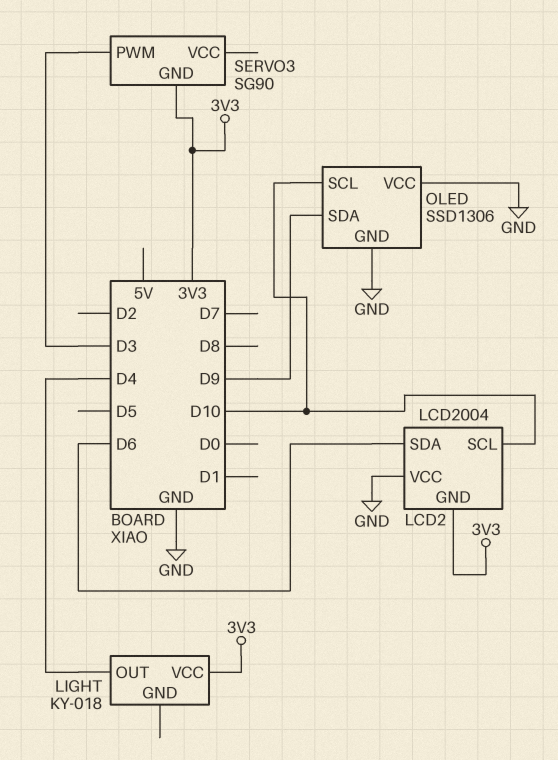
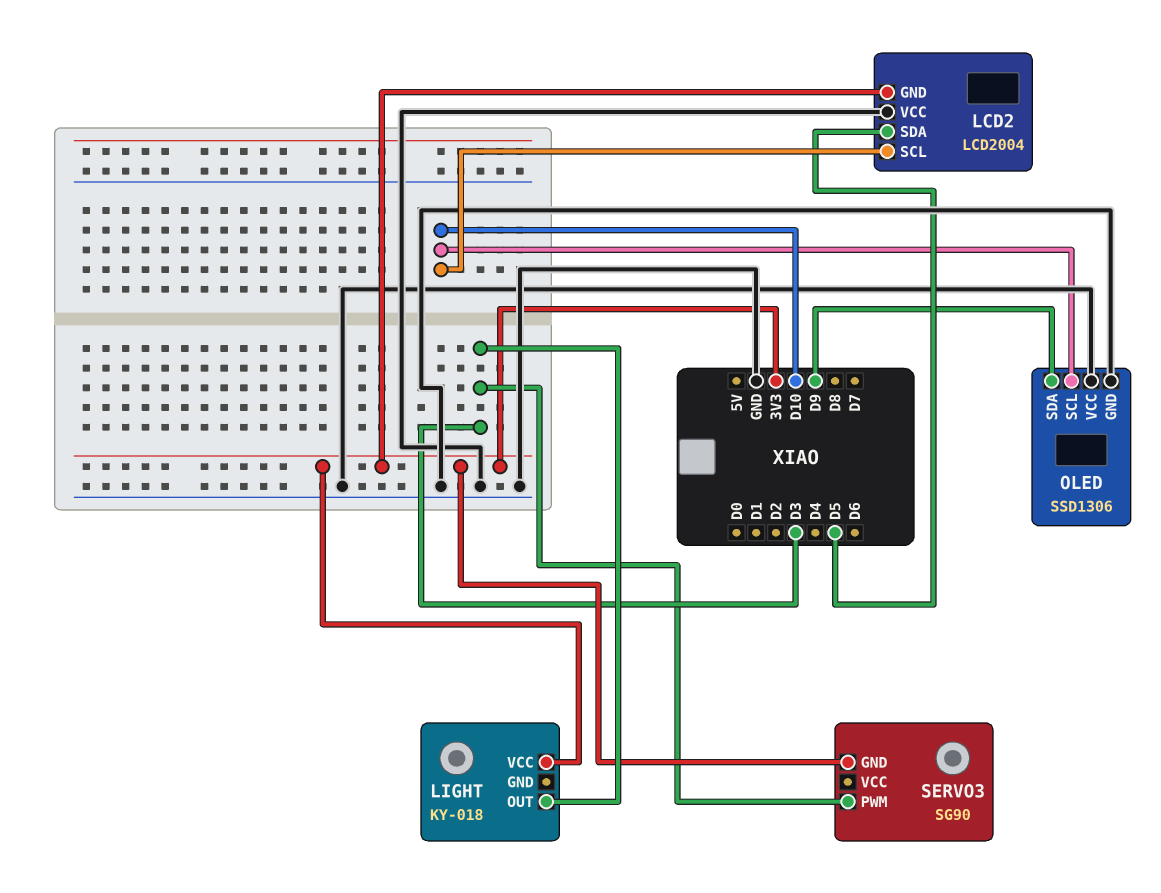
LCD2 pin SDA: D6 -> D5
LIGHT pin OUT: D4 -> D3

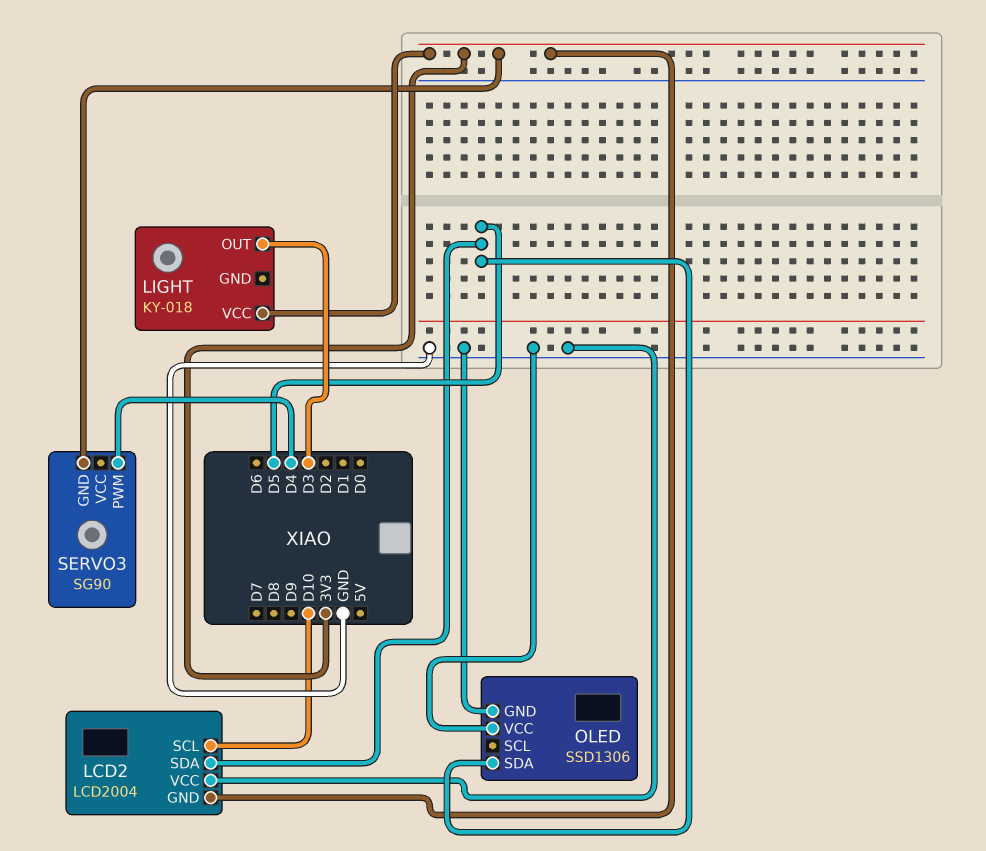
OLED pin SCL: D10 -> none
OLED pin SDA: D9 -> D5
SERVO3 pin PWM: D3 -> D4

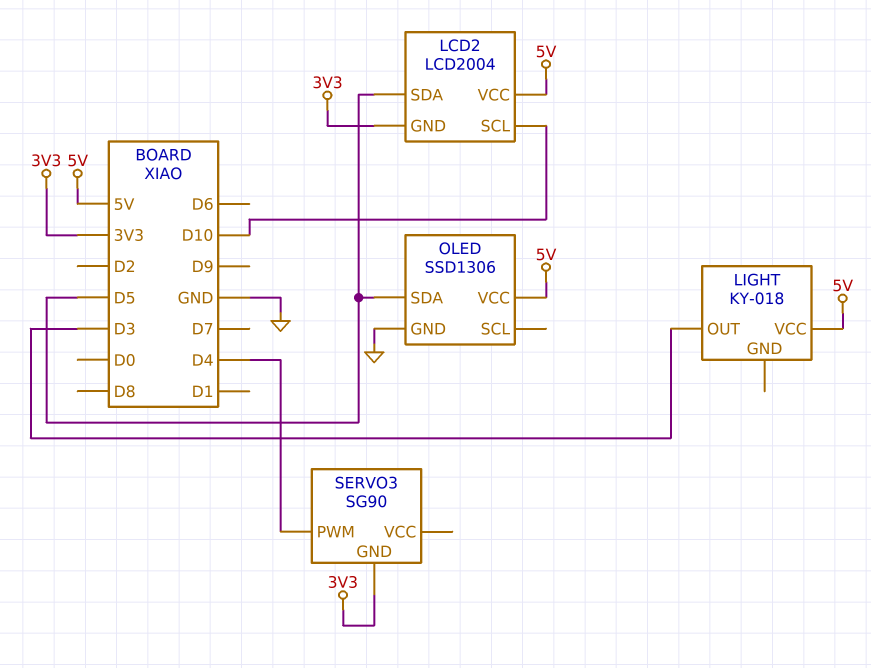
LCD2 pin VCC: GND -> 5V
LIGHT pin VCC: 3V3 -> 5V
OLED pin VCC: GND -> 5V

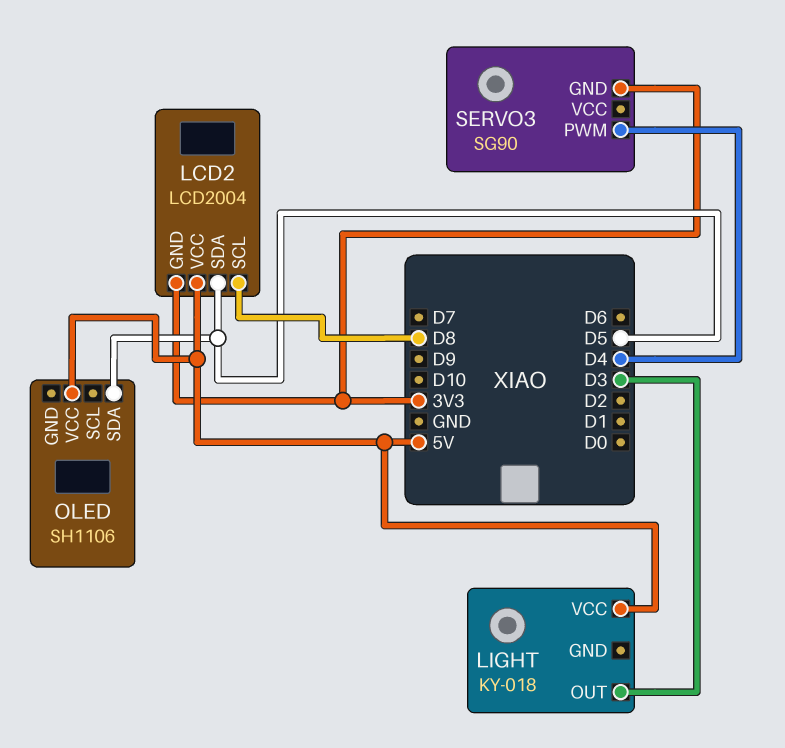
LCD2 pin SCL: D10 -> D8
OLED: SSD1306 -> SH1106
OLED pin GND: GND -> none

